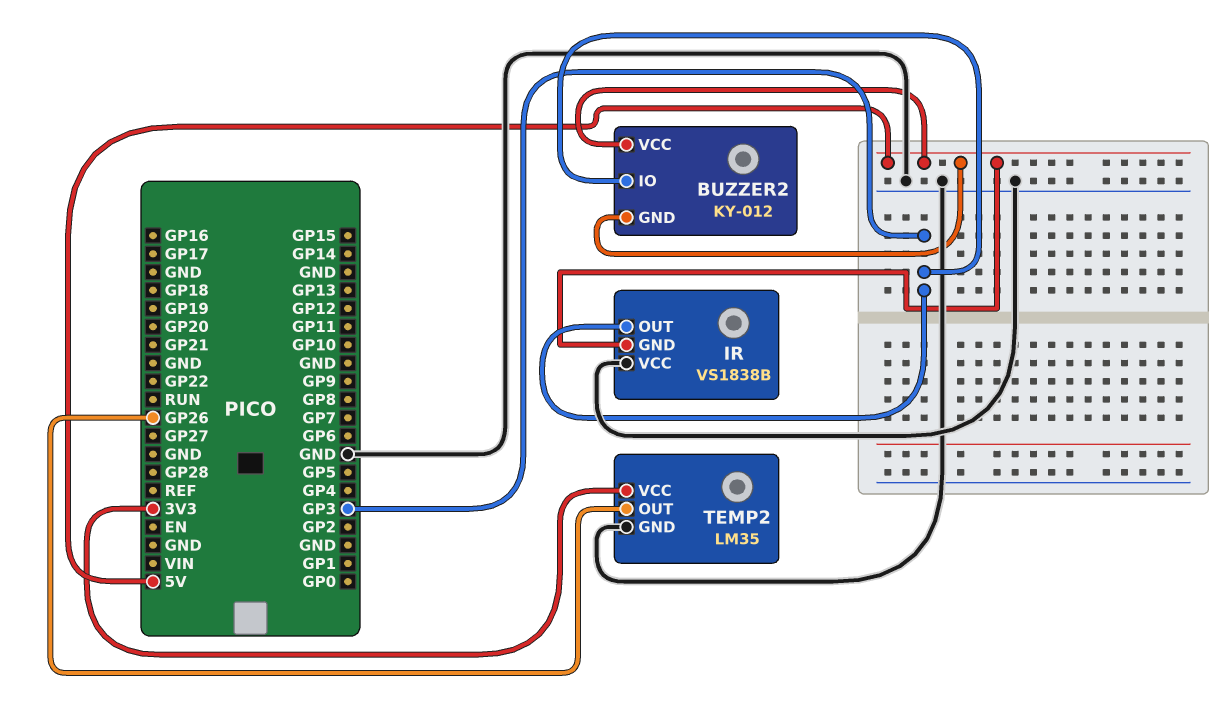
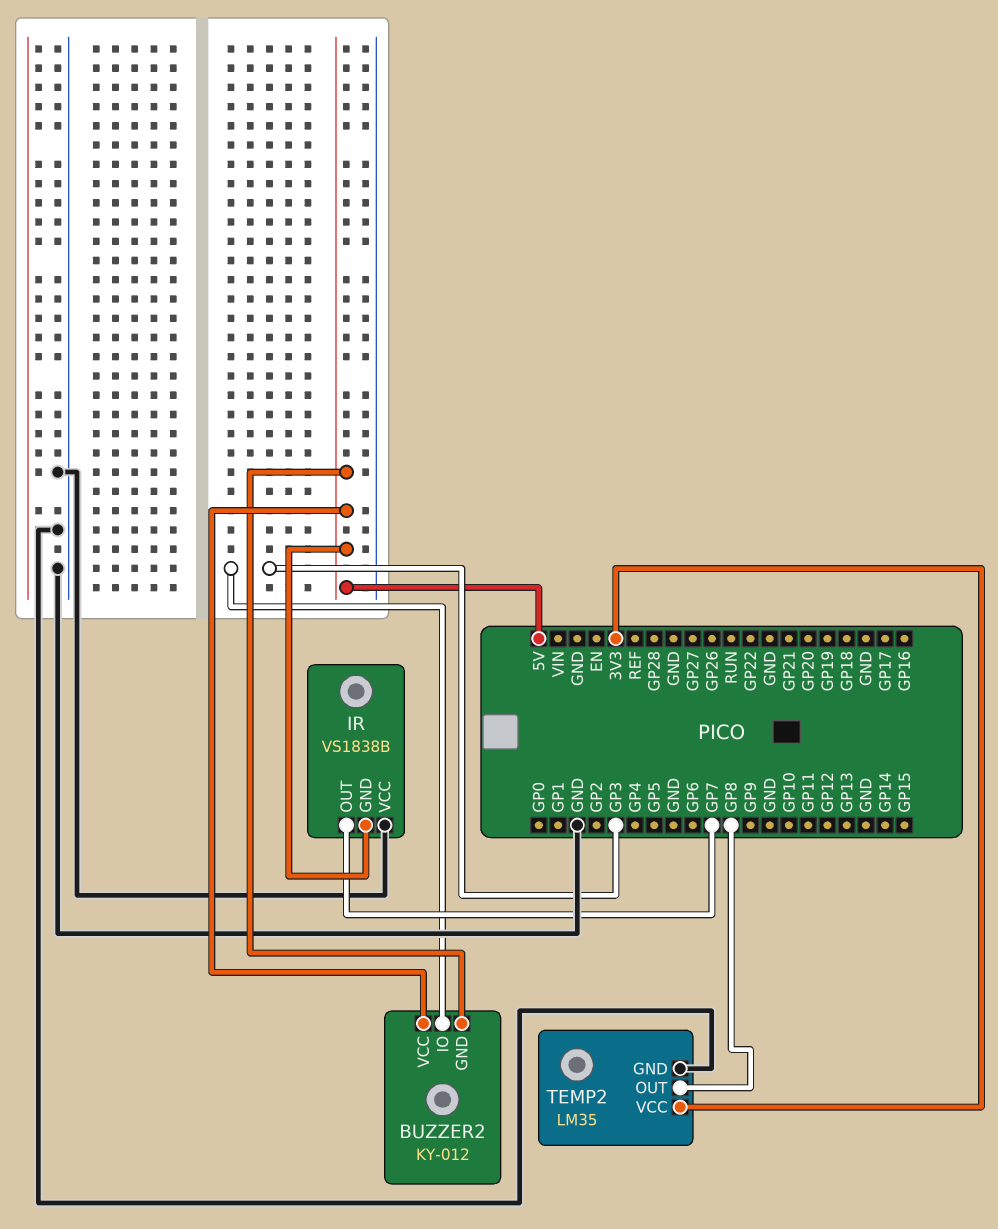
IR pin OUT: GP3 -> GP7
TEMP2 pin OUT: GP26 -> GP8

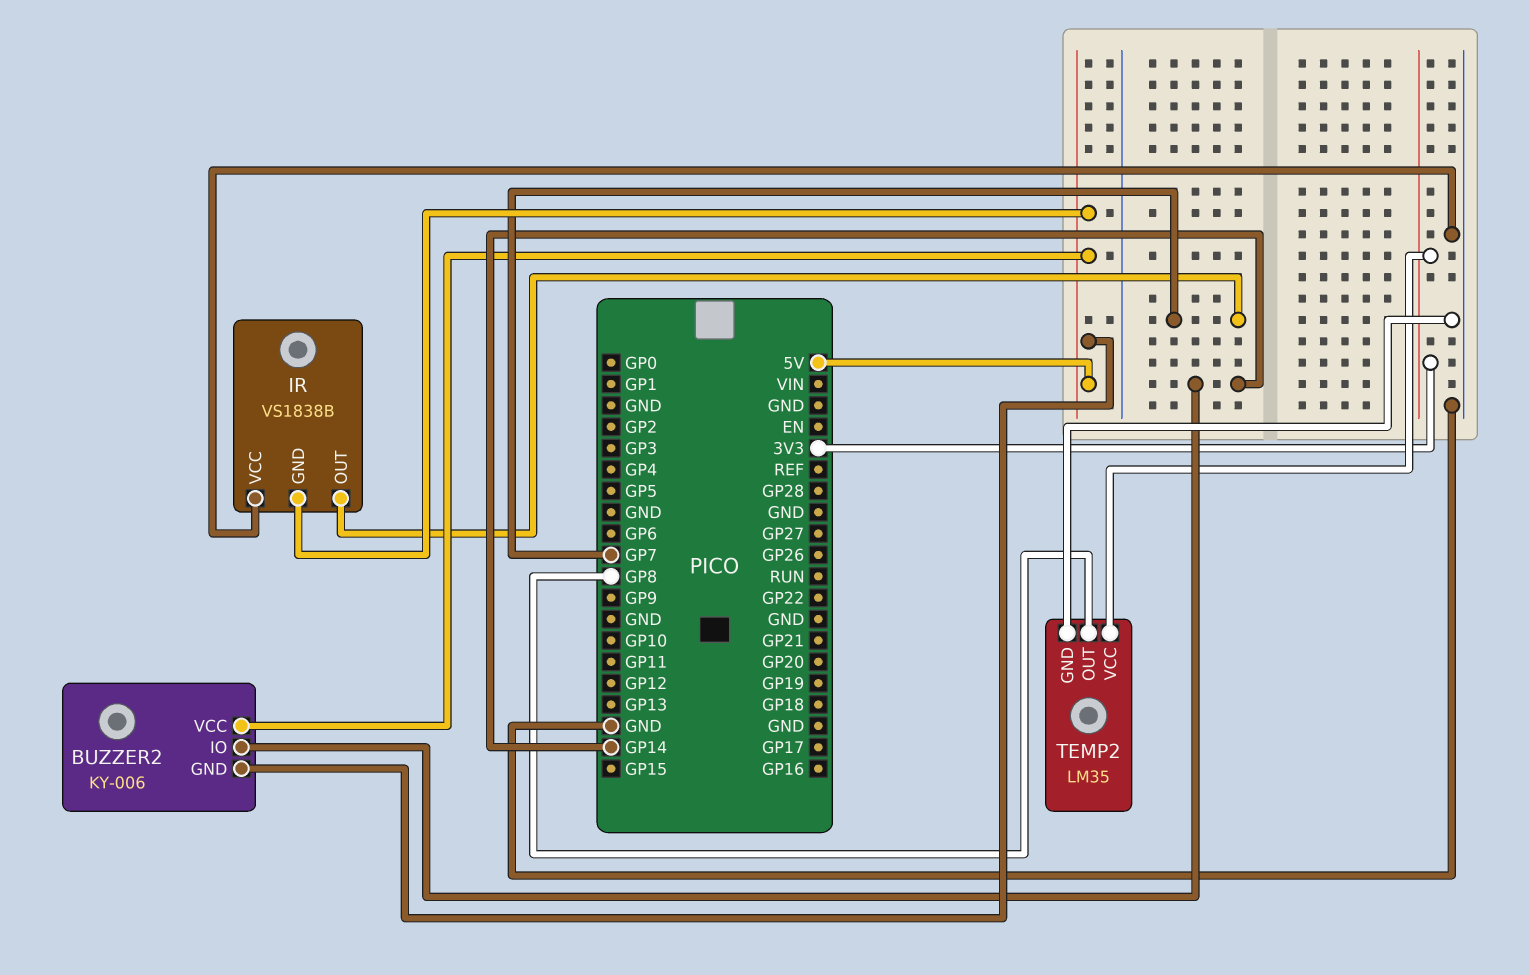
BUZZER2: KY-012 -> KY-006
BUZZER2 pin IO: GP3 -> GP14

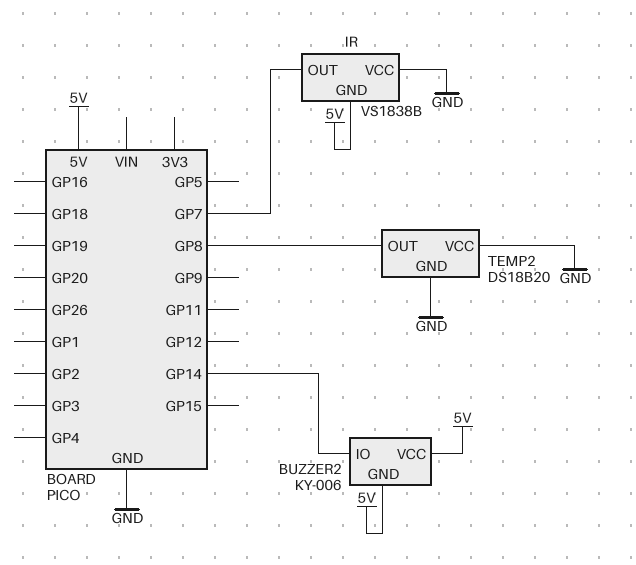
TEMP2: LM35 -> DS18B20
TEMP2 pin VCC: 3V3 -> GND

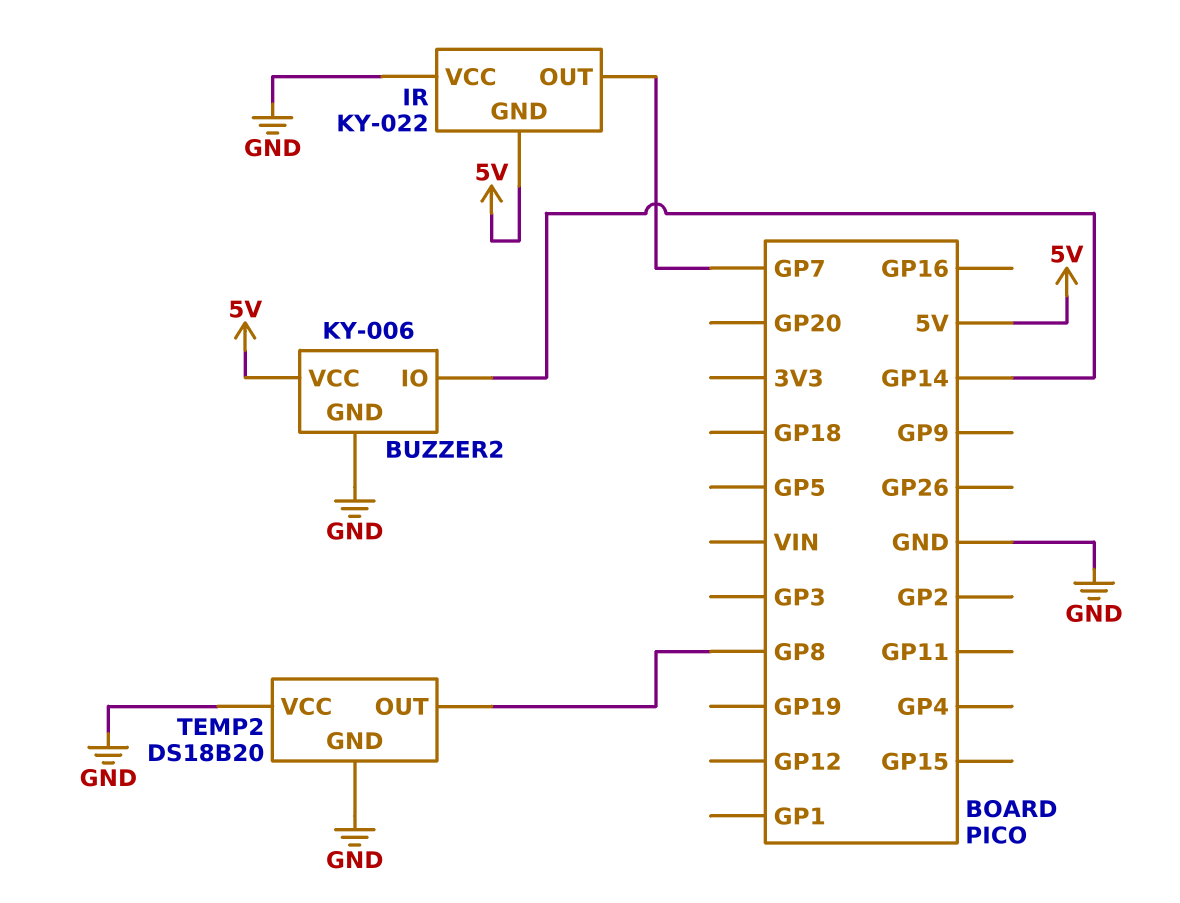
BUZZER2 pin GND: 5V -> GND
IR: VS1838B -> KY-022

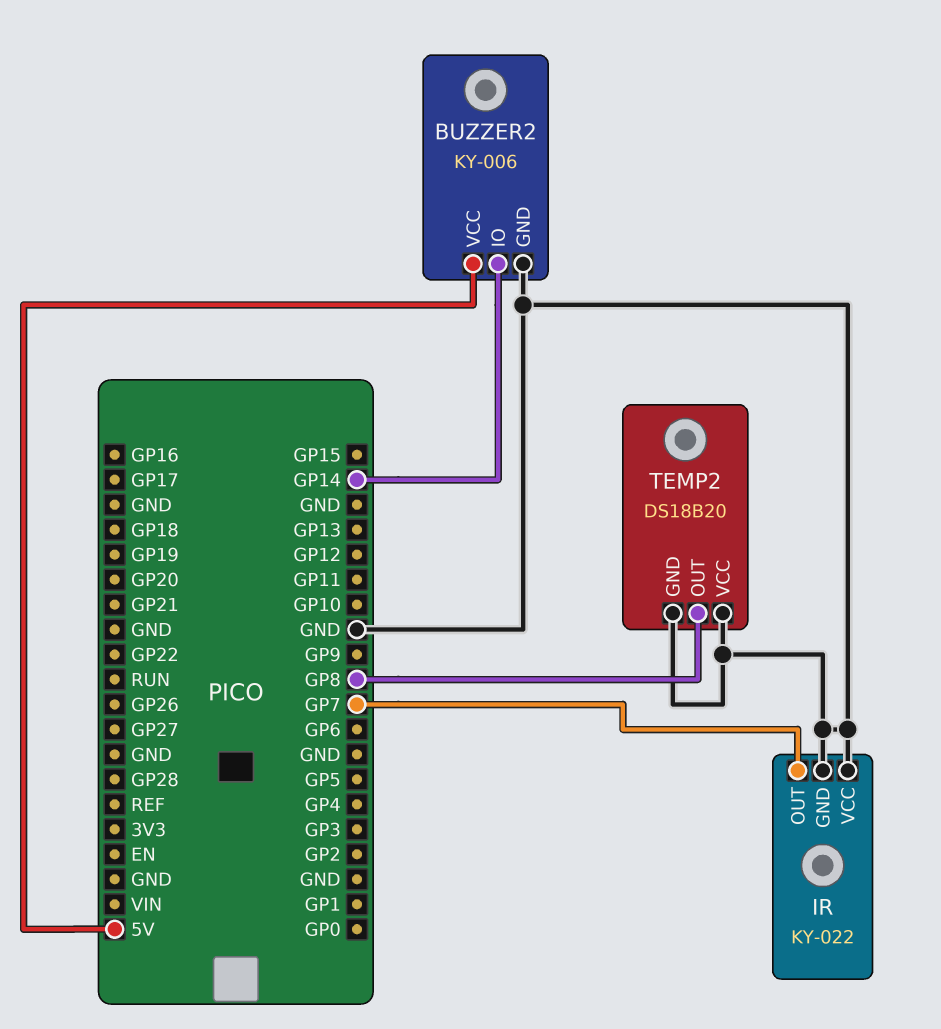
IR pin GND: 5V -> GND

